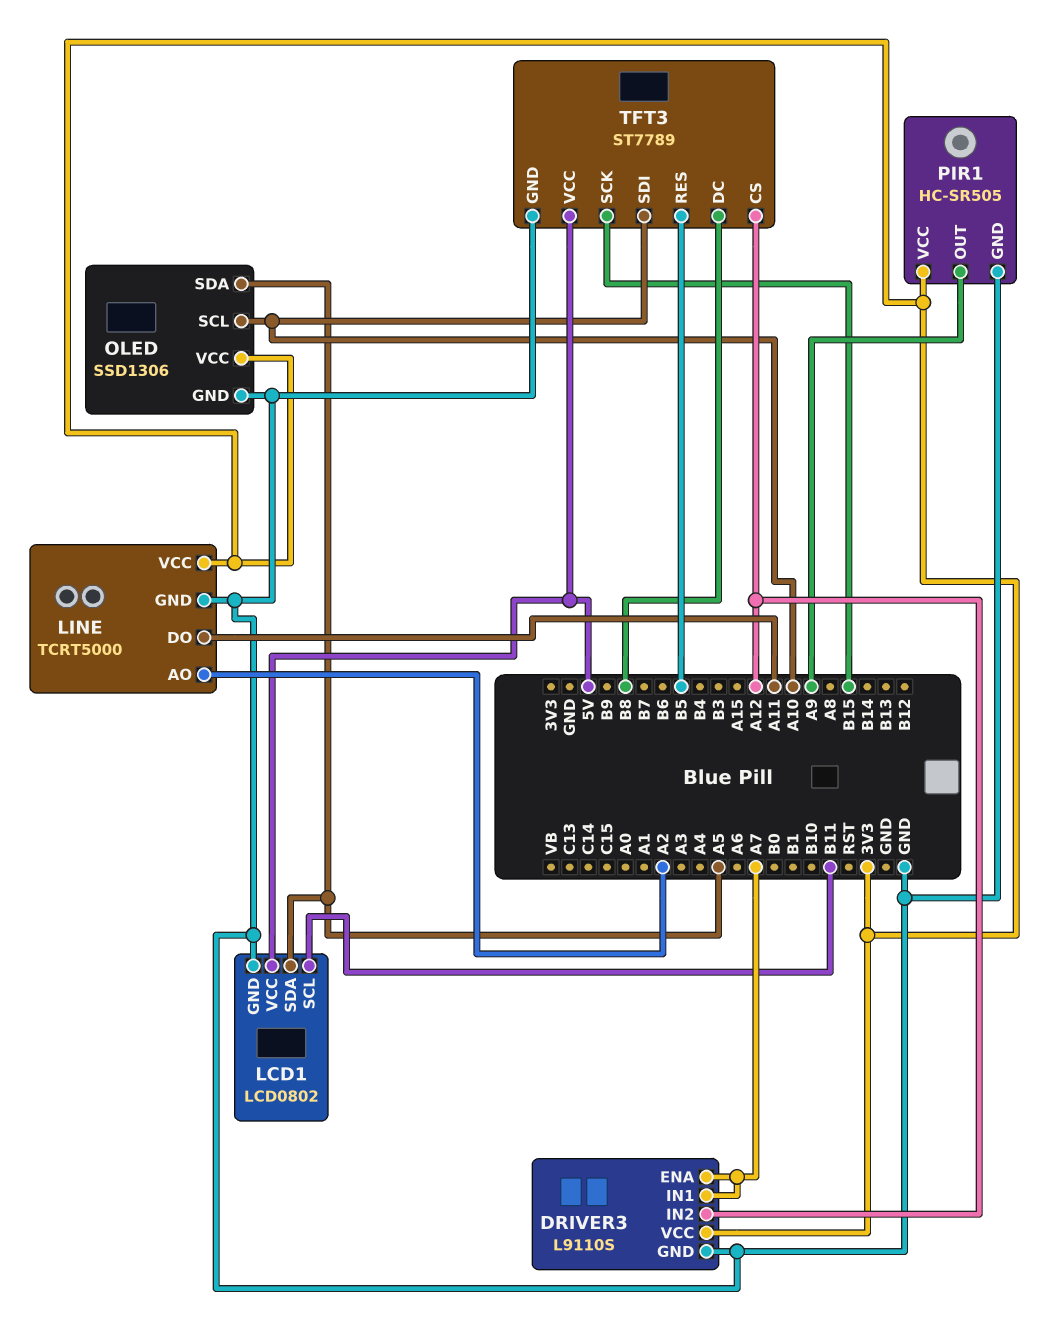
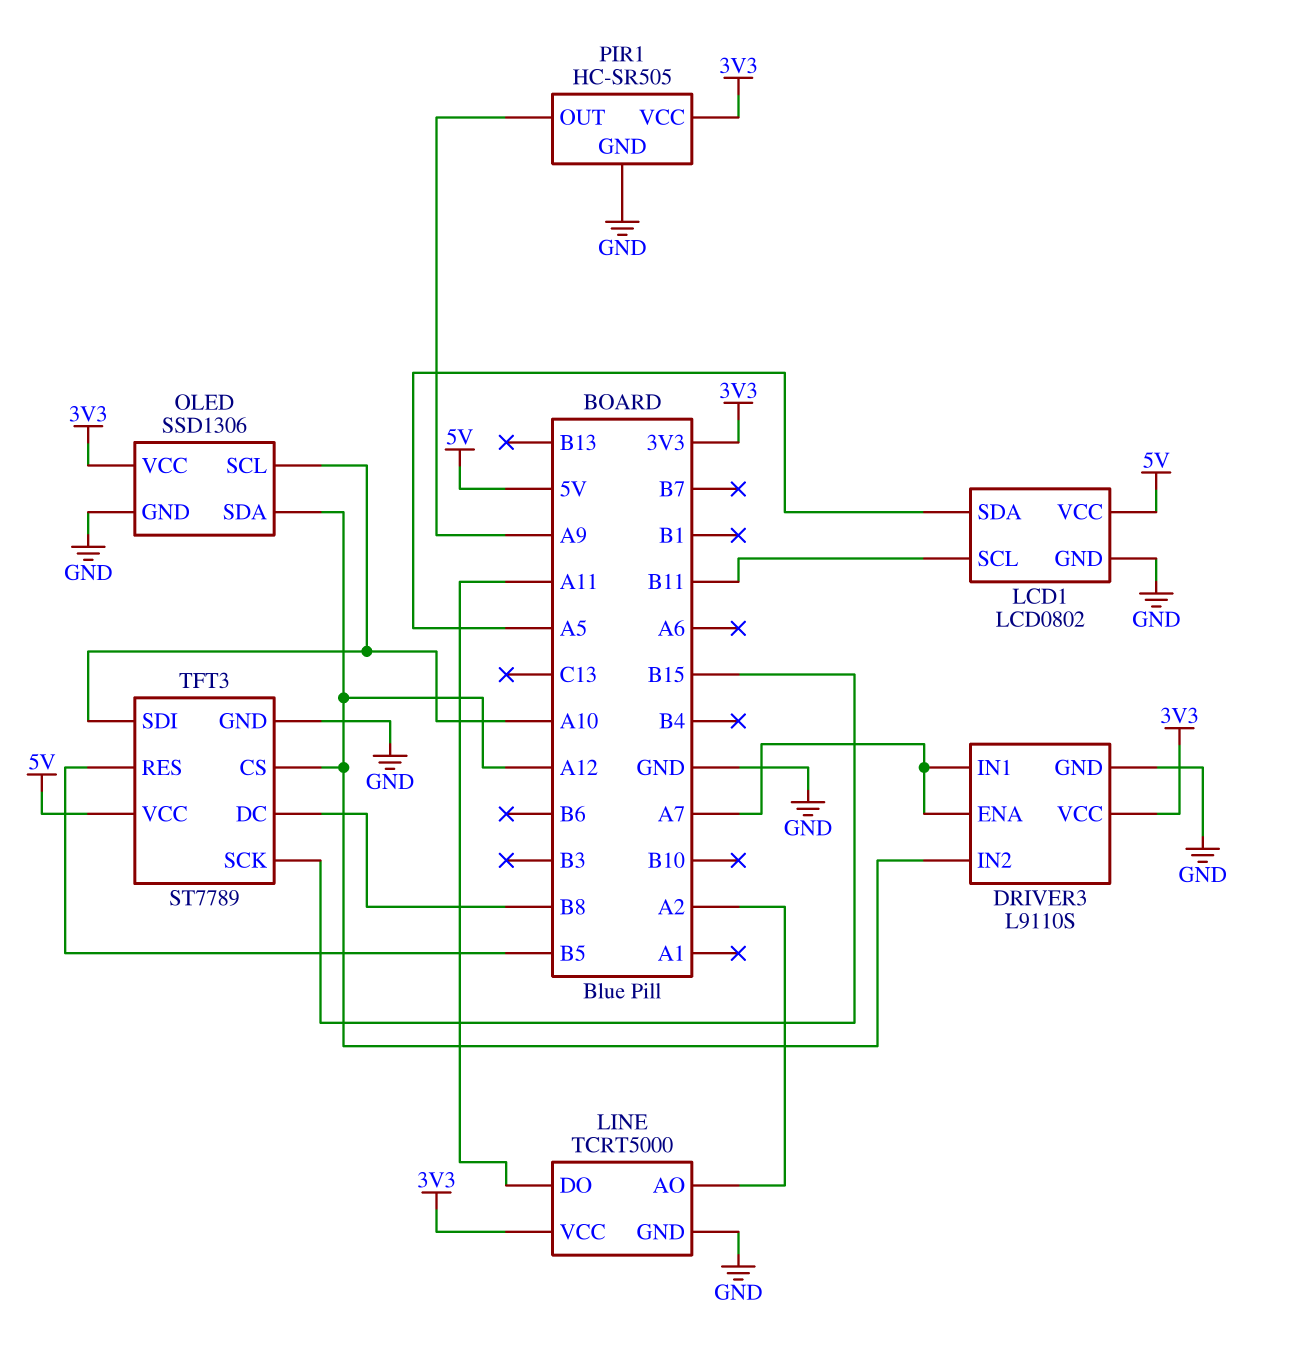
OLED pin SDA: A5 -> A12

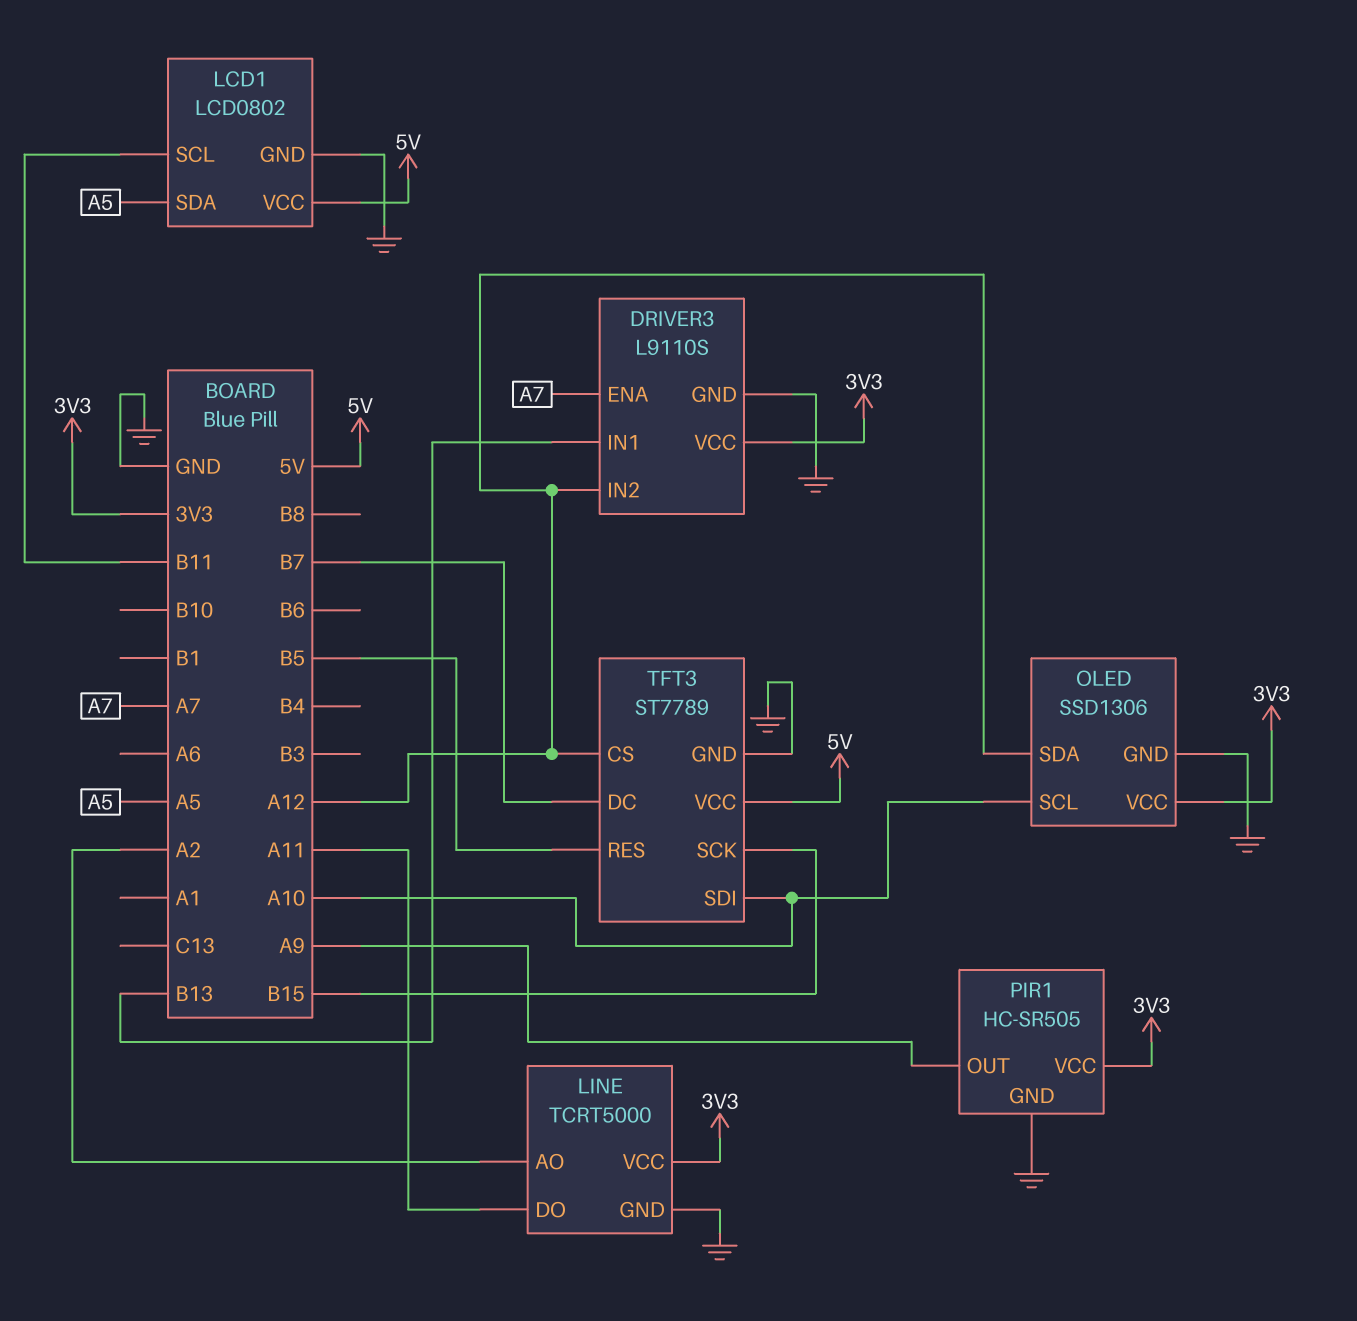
DRIVER3 pin IN1: A7 -> B13
TFT3 pin DC: B8 -> B7

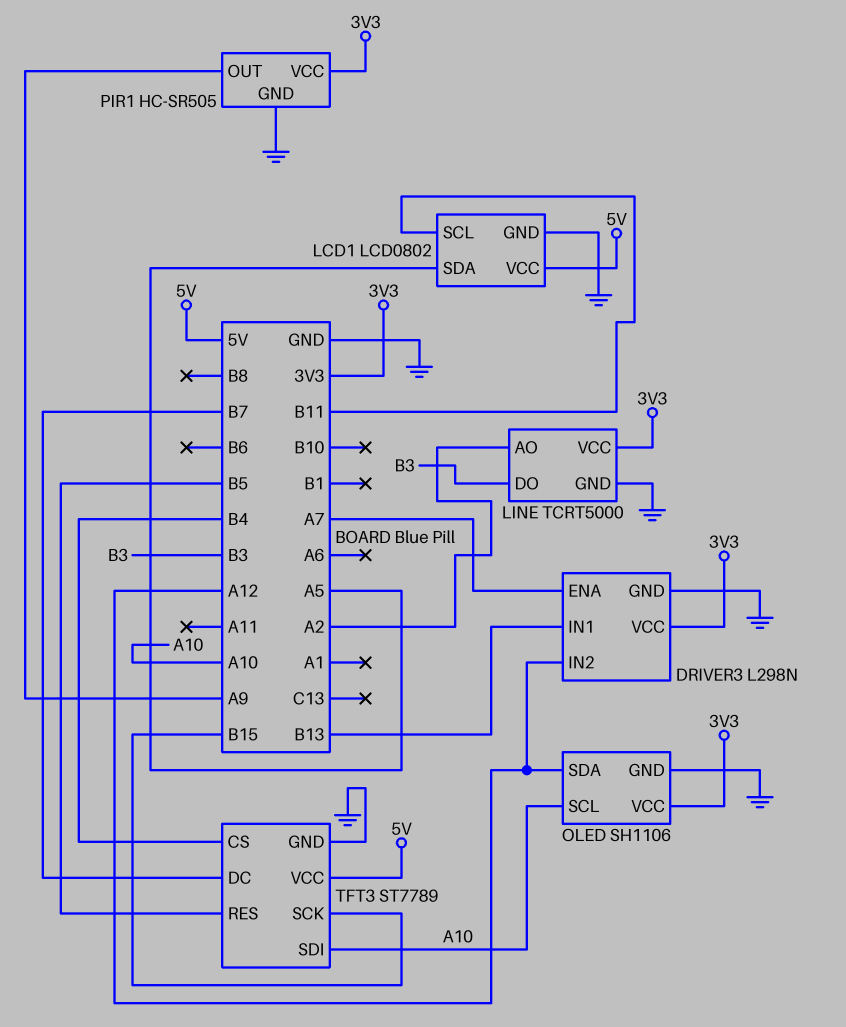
DRIVER3: L9110S -> L298N
LINE pin DO: A11 -> B3
OLED: SSD1306 -> SH1106
TFT3 pin CS: A12 -> B4

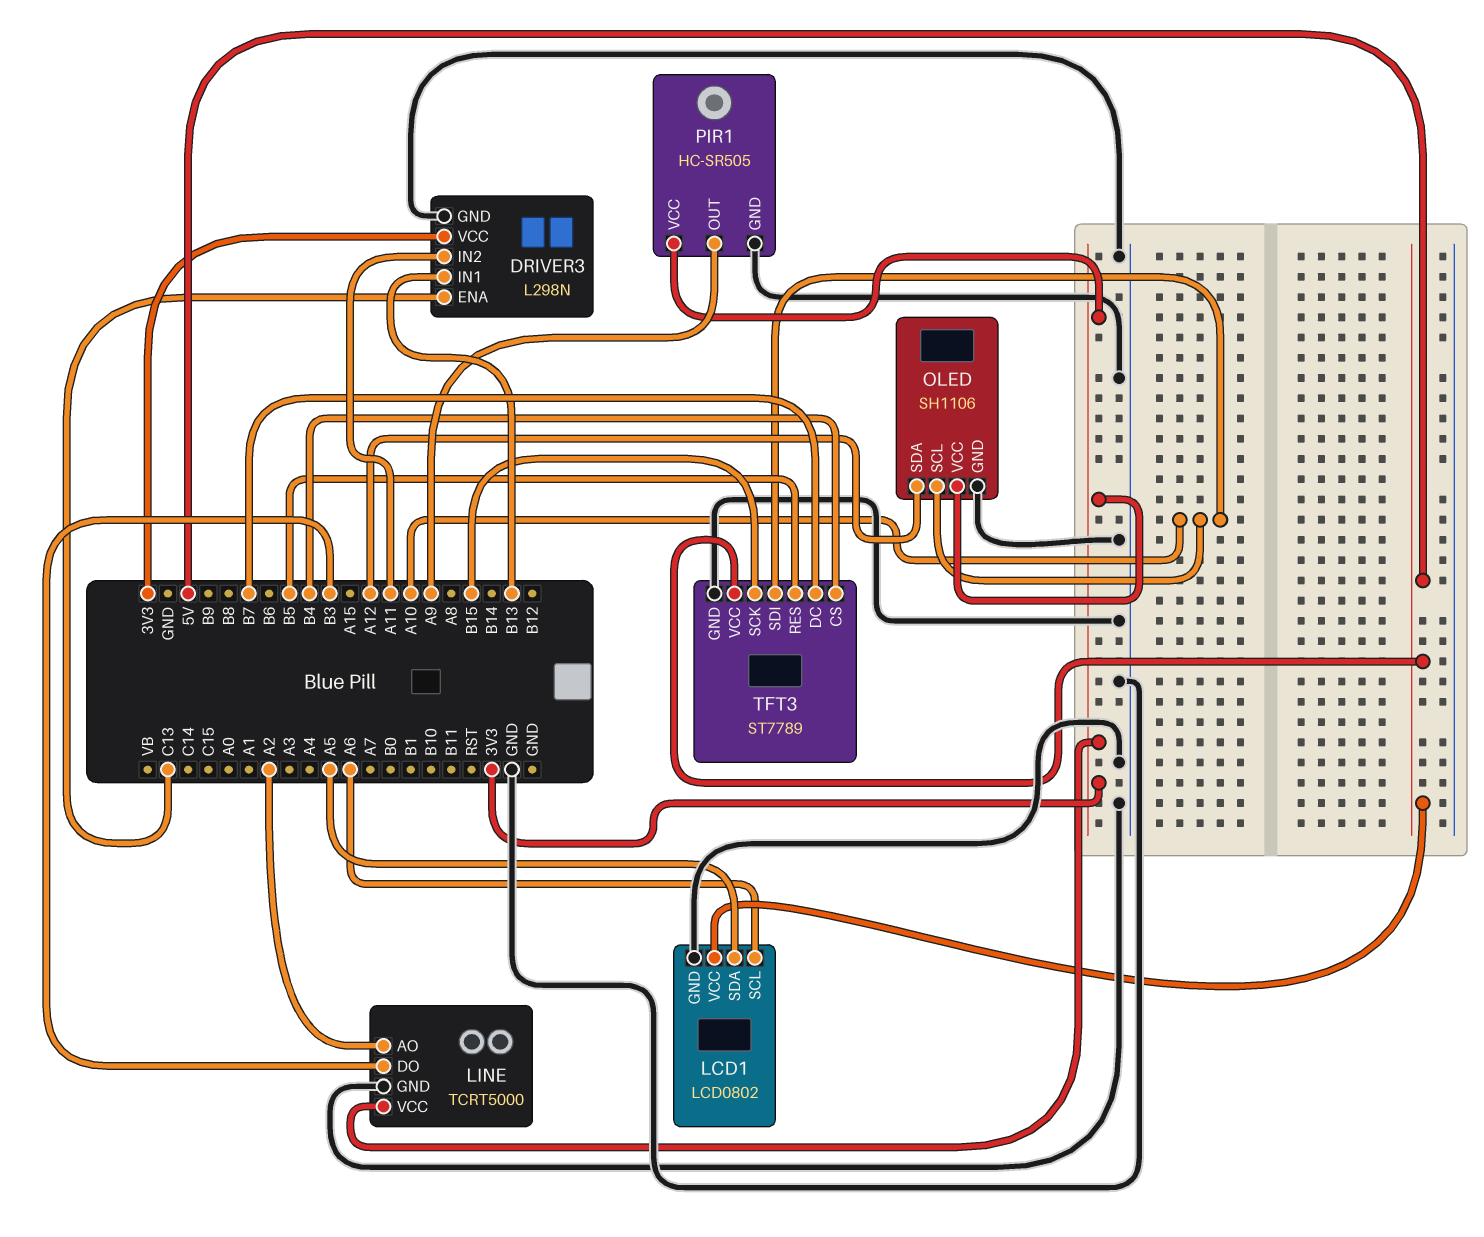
DRIVER3 pin ENA: A7 -> C13
DRIVER3 pin IN2: A12 -> A11
LCD1 pin SCL: B11 -> A6

